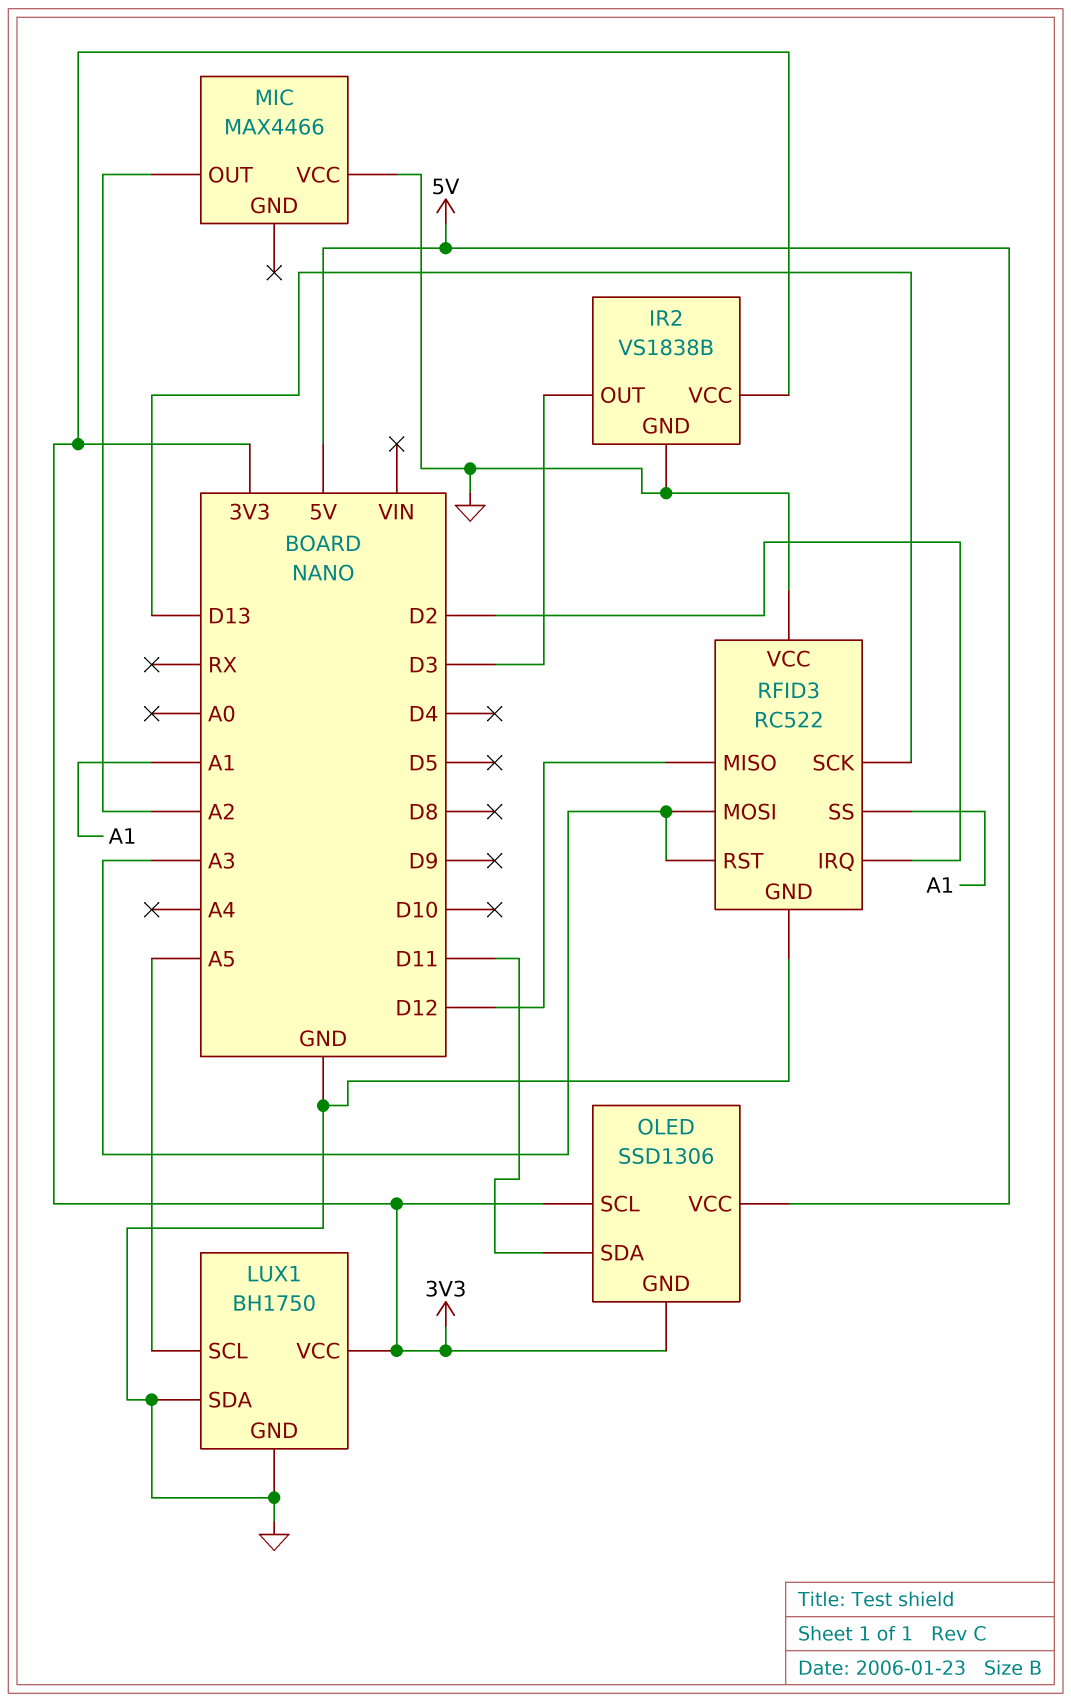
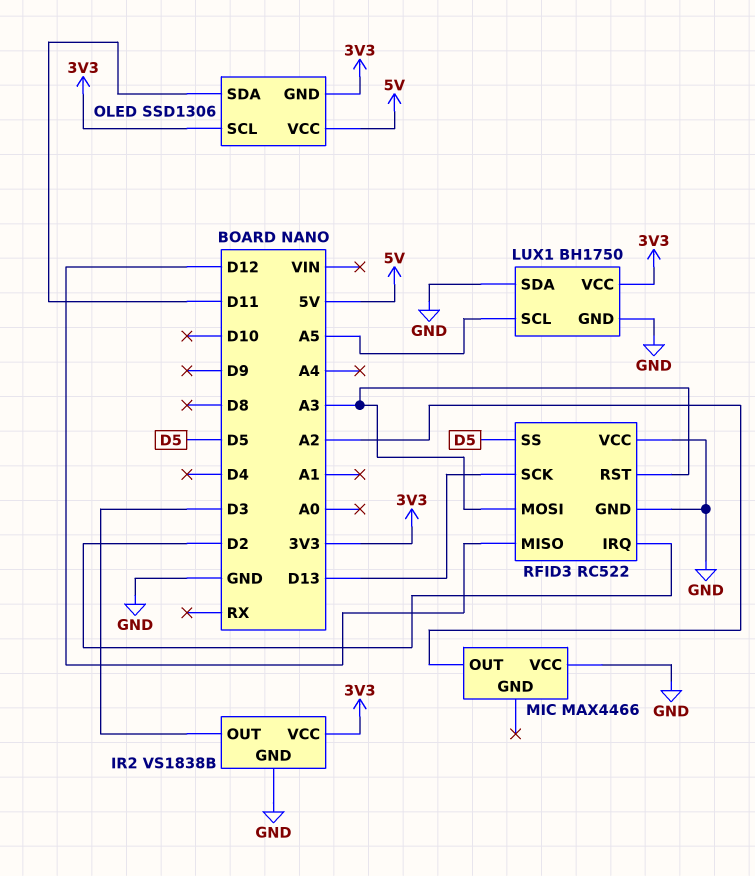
RFID3 pin SS: A1 -> D5

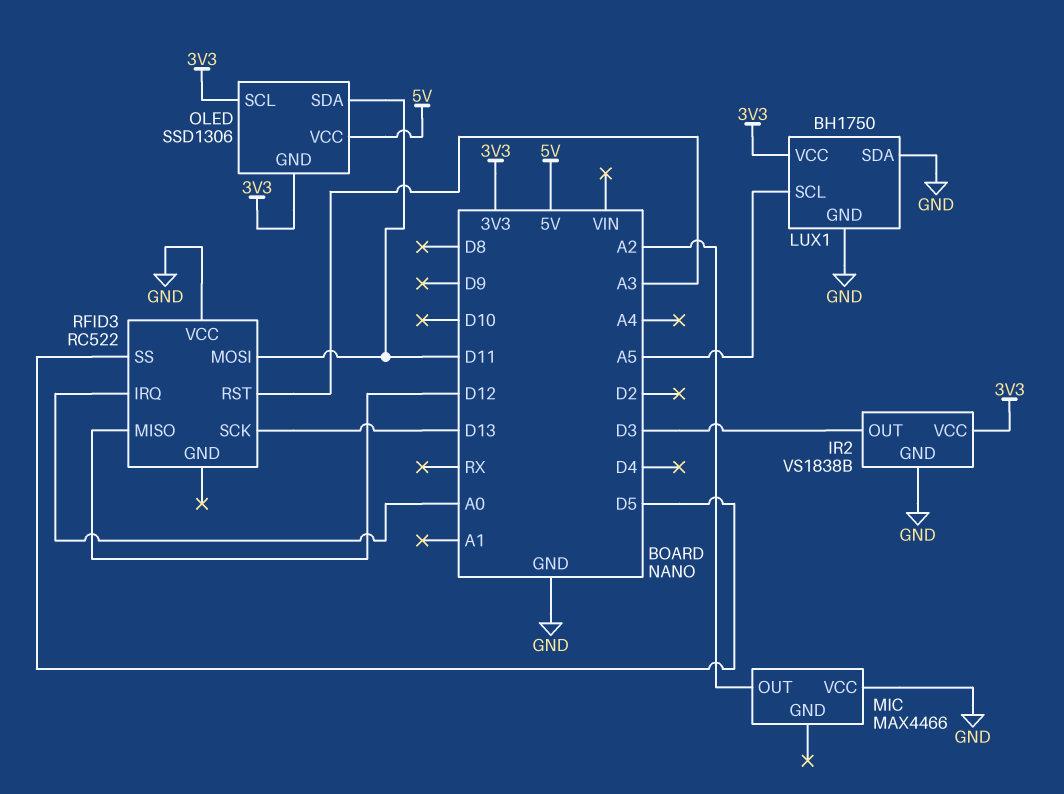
RFID3 pin GND: GND -> none
RFID3 pin IRQ: D2 -> A0
RFID3 pin MOSI: A3 -> D11

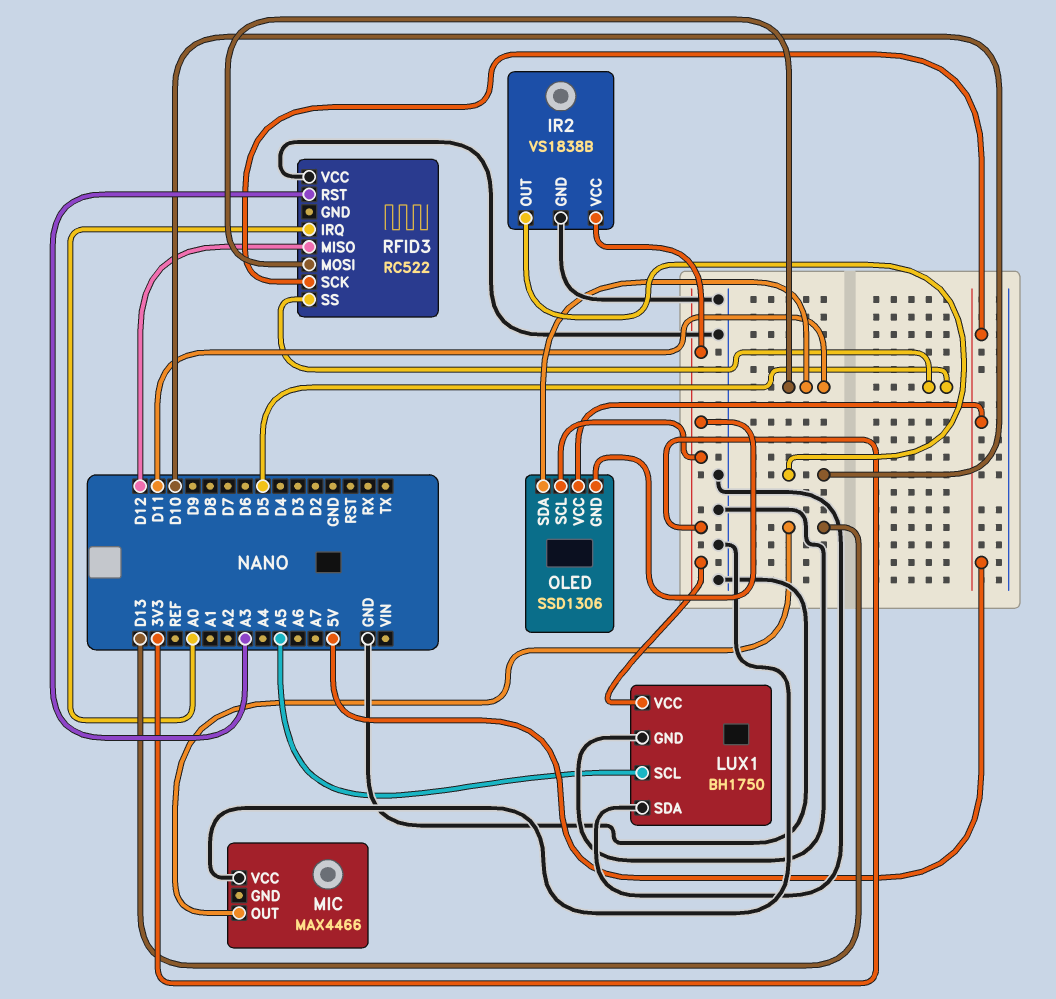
IR2 pin OUT: D3 -> D10
MIC pin OUT: A2 -> D13
RFID3 pin SCK: D13 -> 5V

